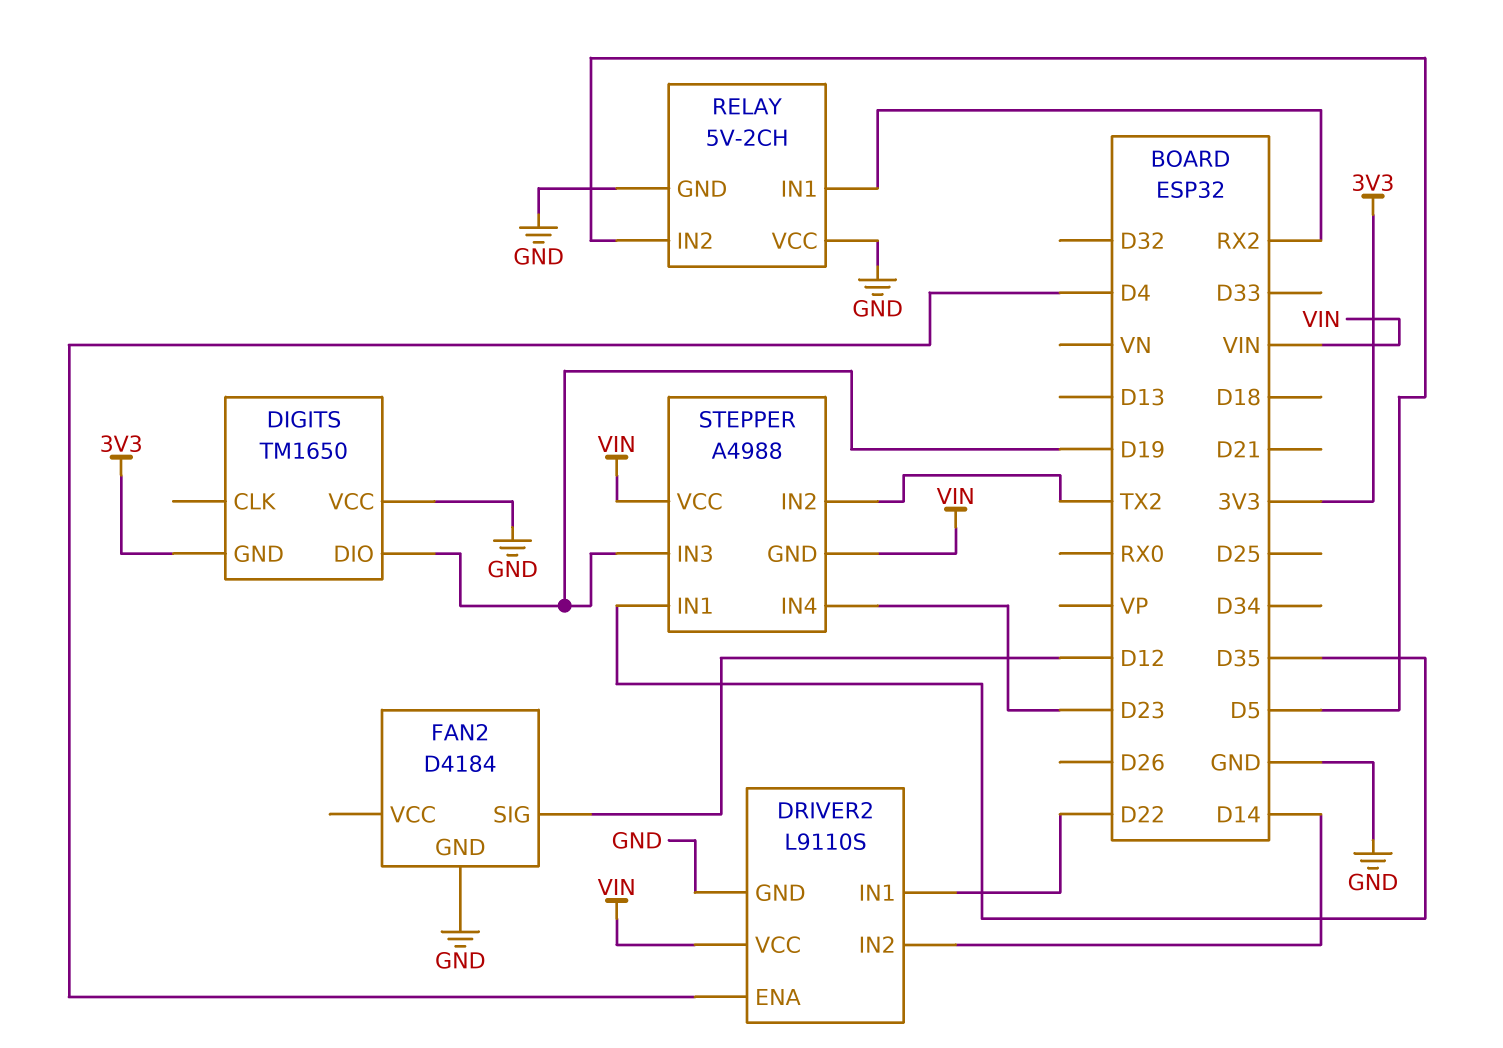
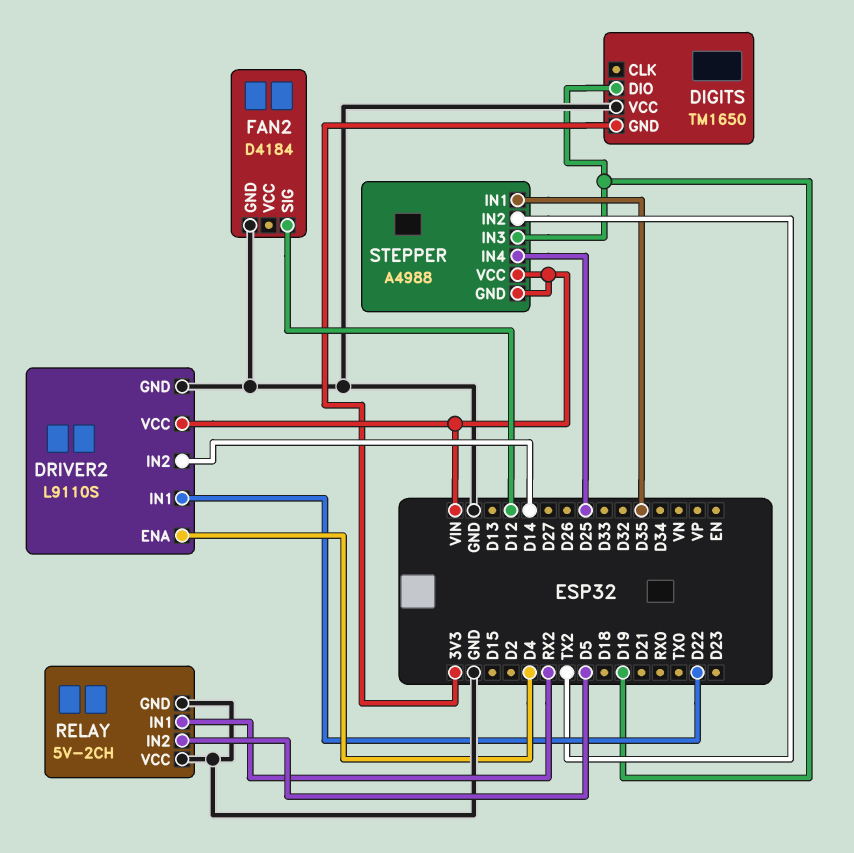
STEPPER pin IN4: D23 -> D25

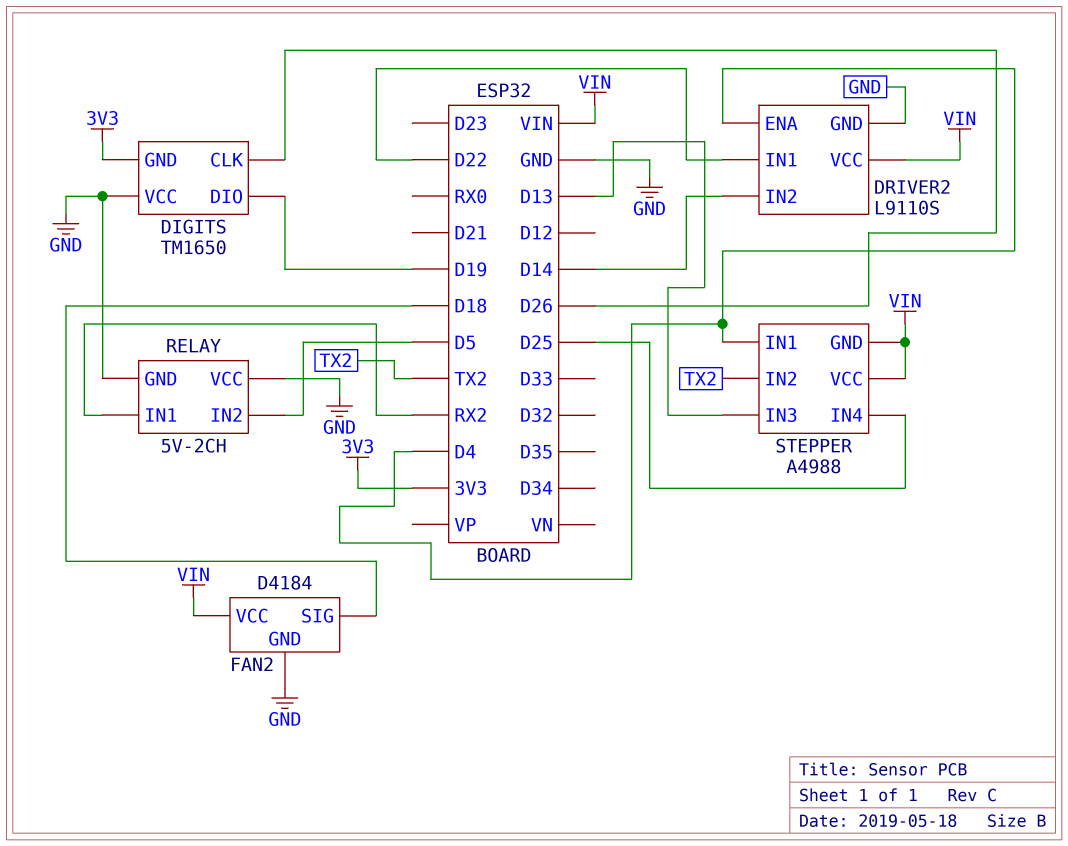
DIGITS pin CLK: none -> D26
FAN2 pin SIG: D12 -> D18
FAN2 pin VCC: none -> VIN
STEPPER pin IN1: D35 -> D4
STEPPER pin IN3: D19 -> D13

